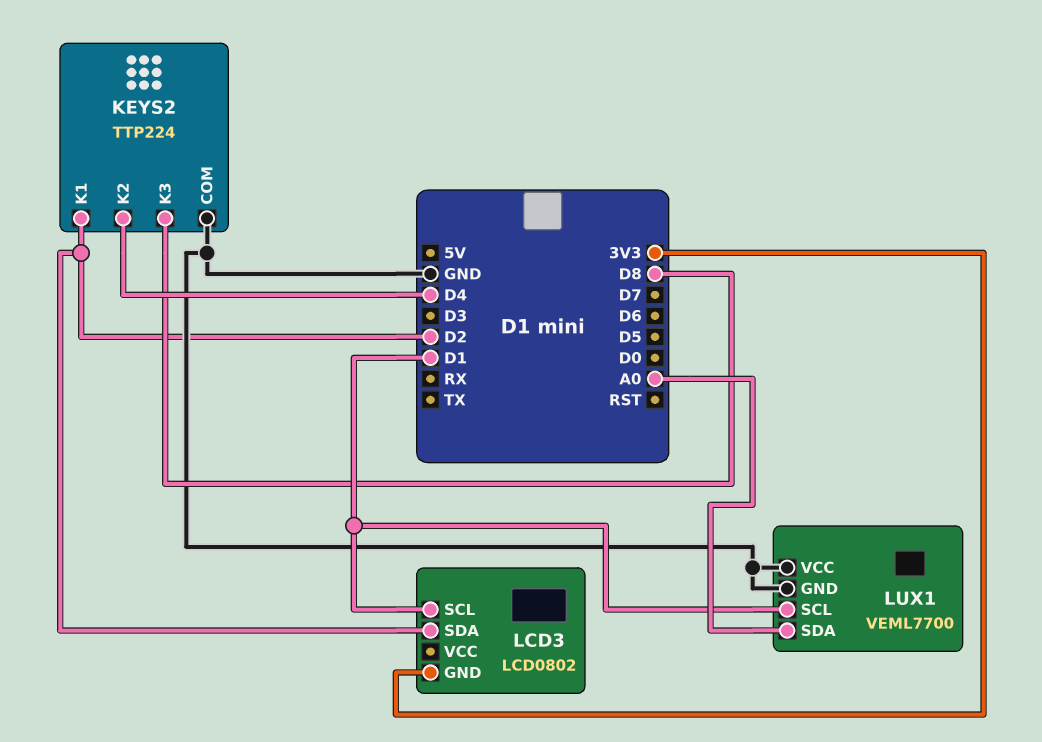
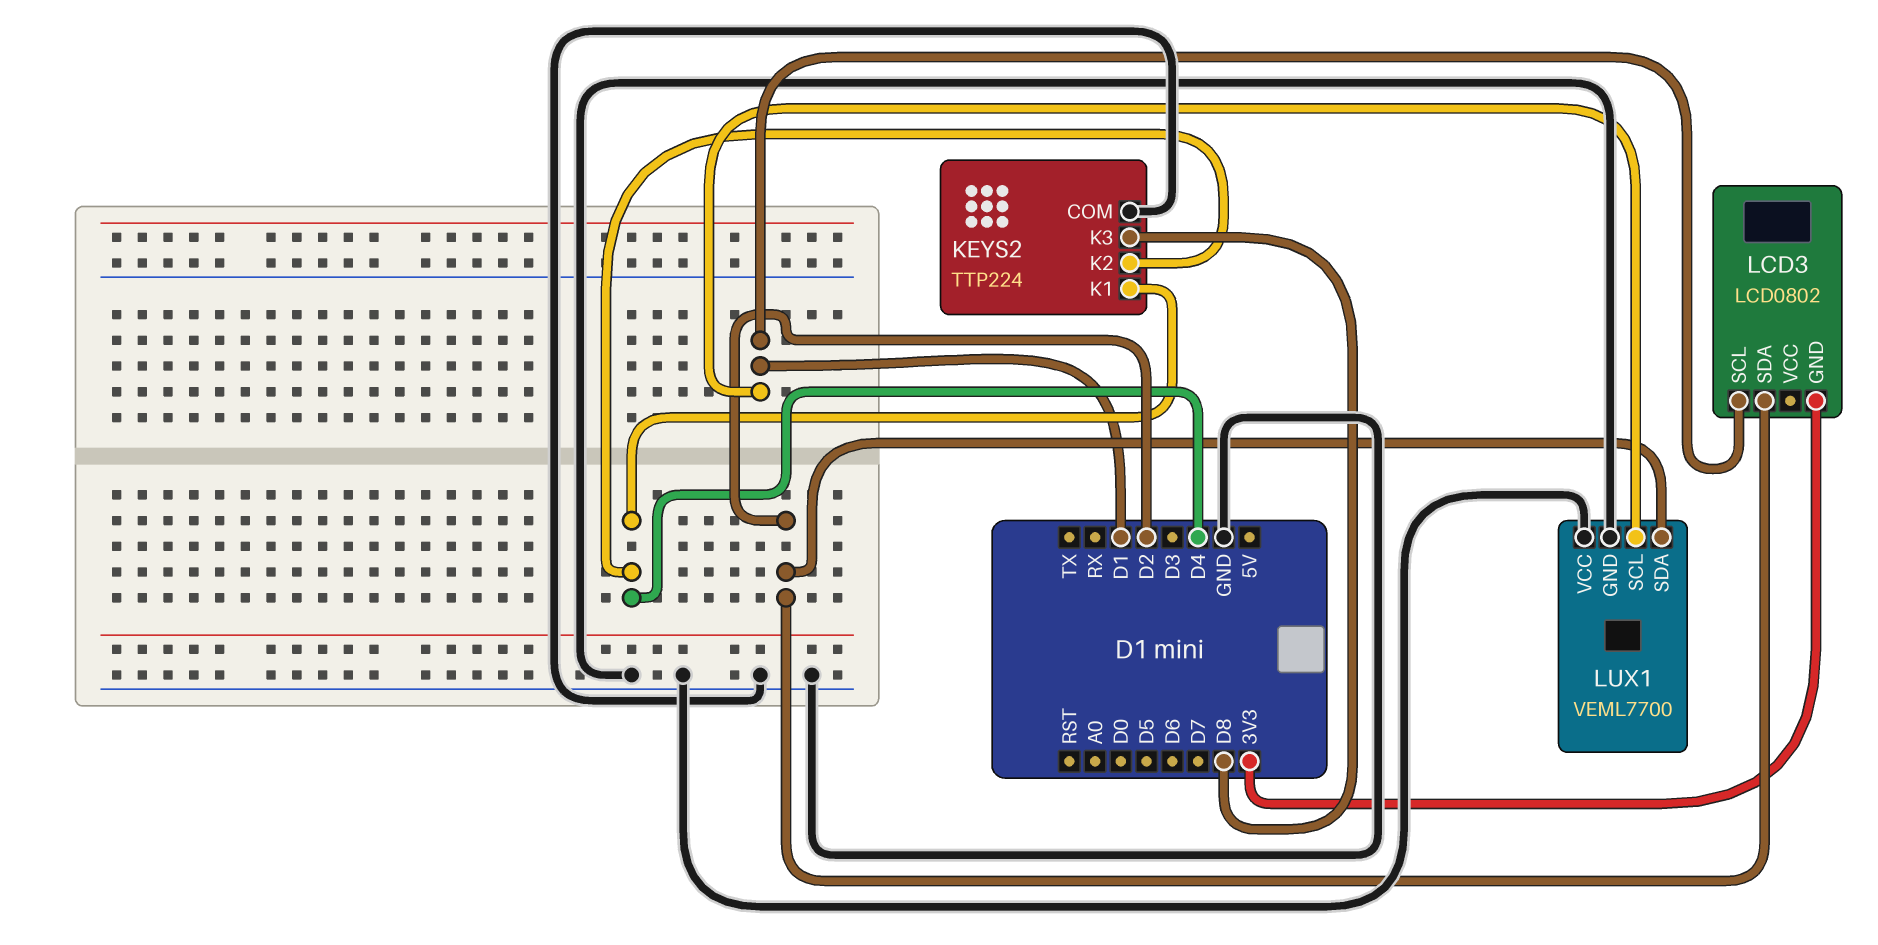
KEYS2 pin K1: D2 -> D4
LUX1 pin SDA: A0 -> D2

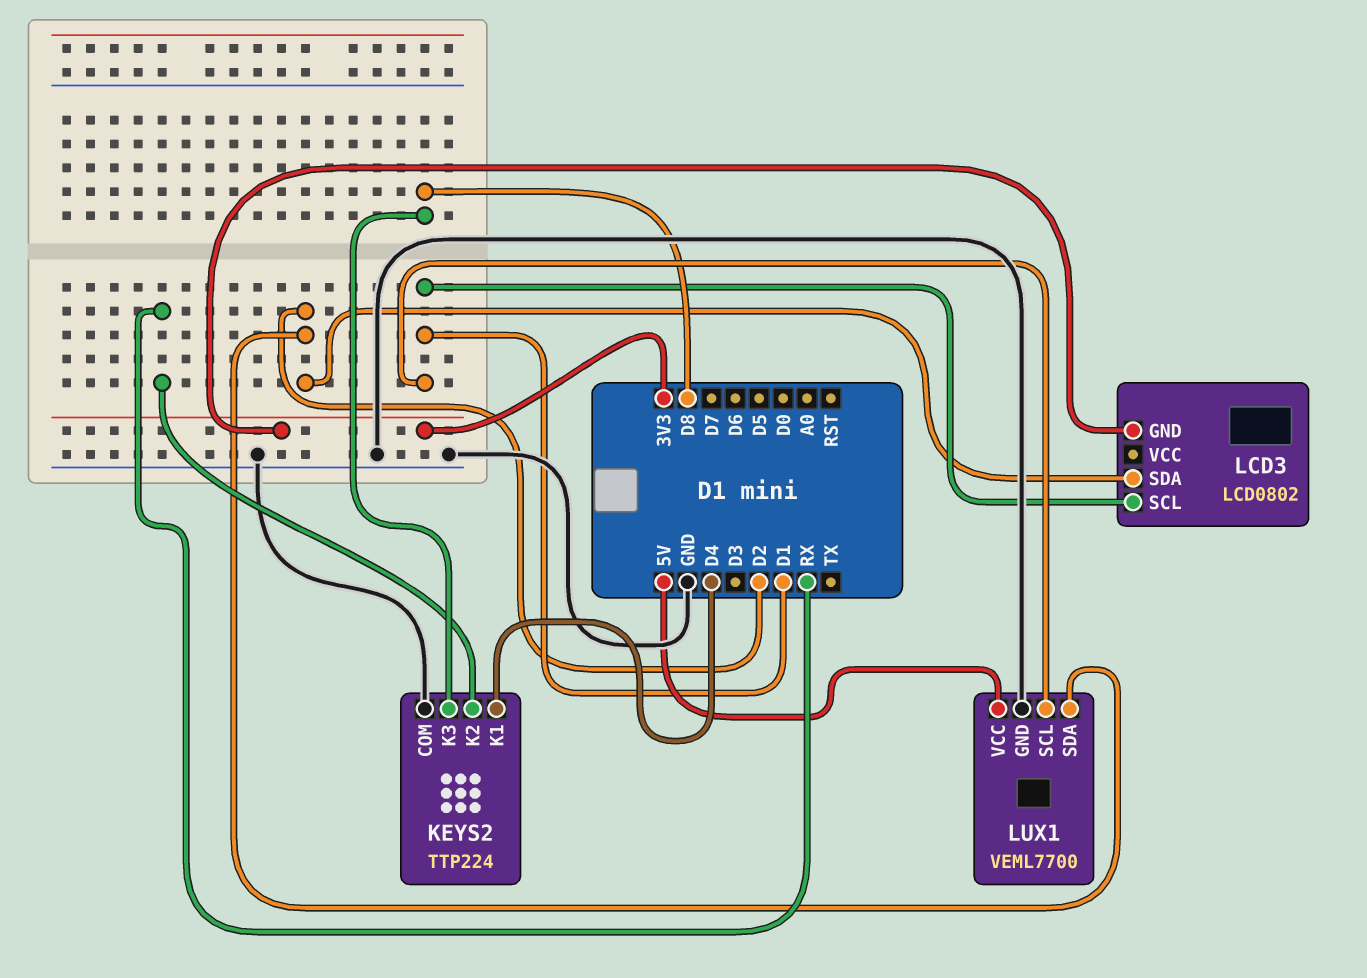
KEYS2 pin K2: D4 -> RX
LUX1 pin VCC: GND -> 5V

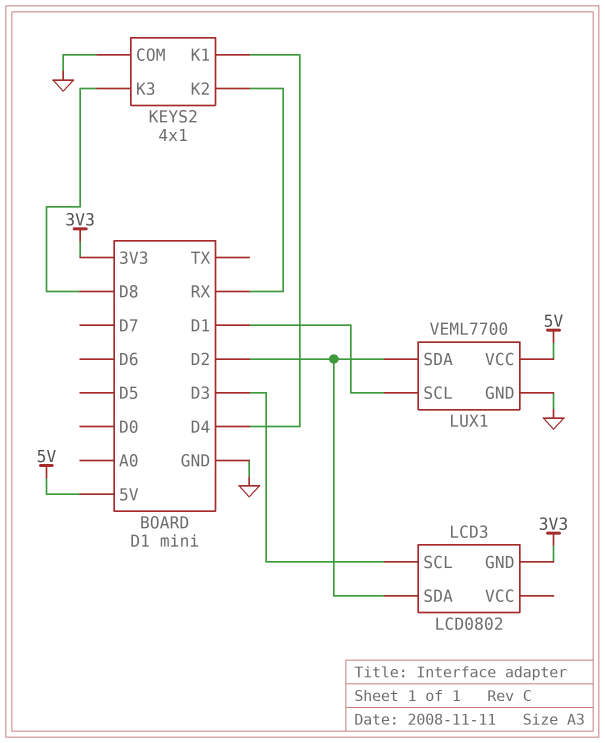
KEYS2: TTP224 -> 4x1
LCD3 pin SCL: D1 -> D3

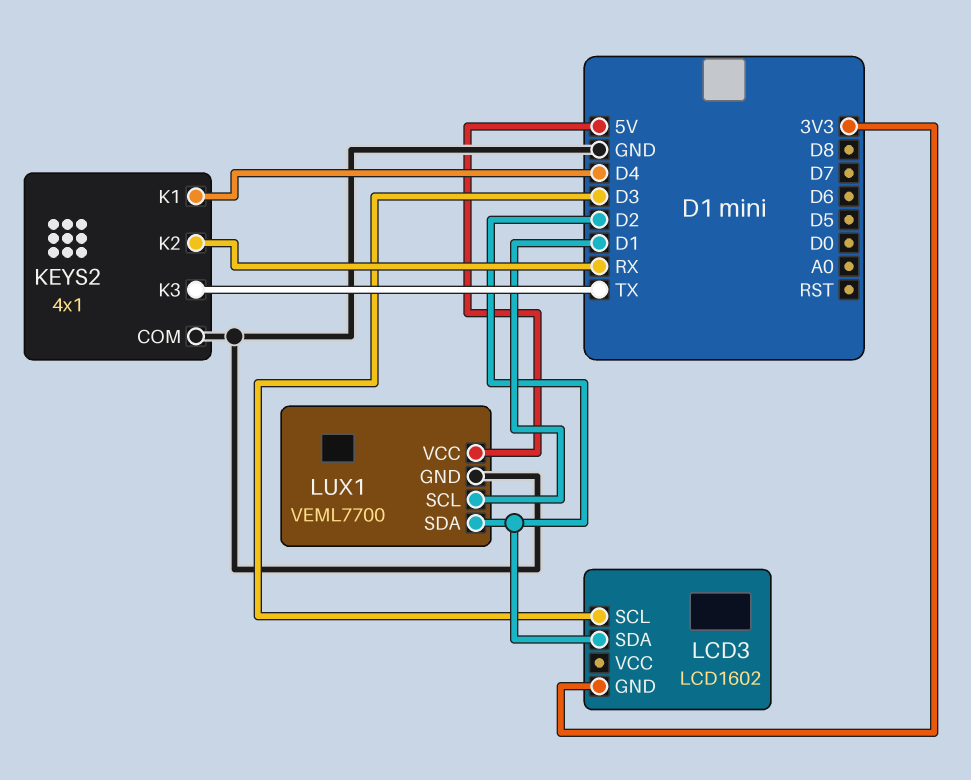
KEYS2 pin K3: D8 -> TX
LCD3: LCD0802 -> LCD1602

